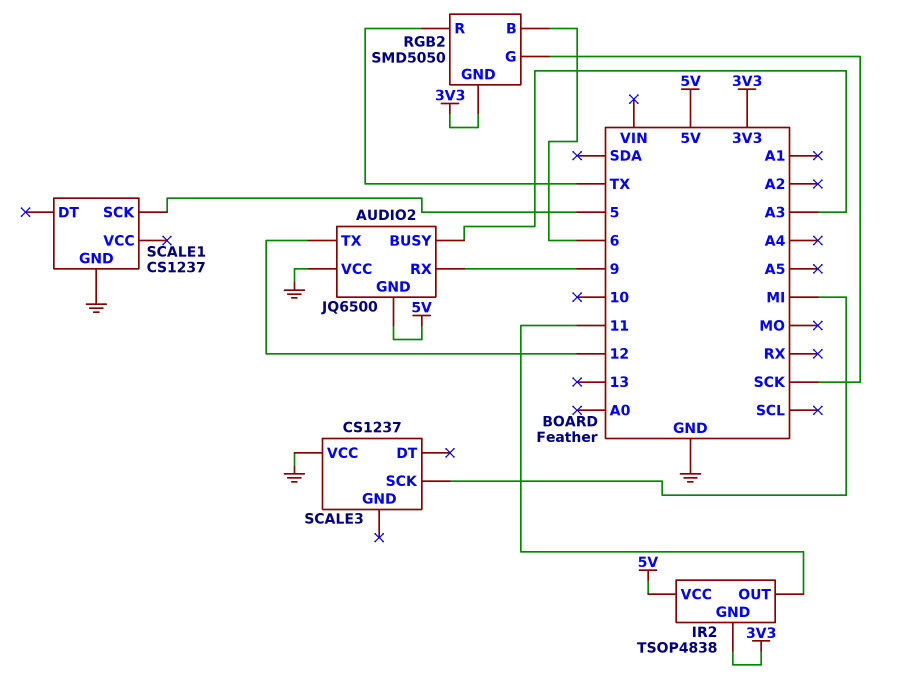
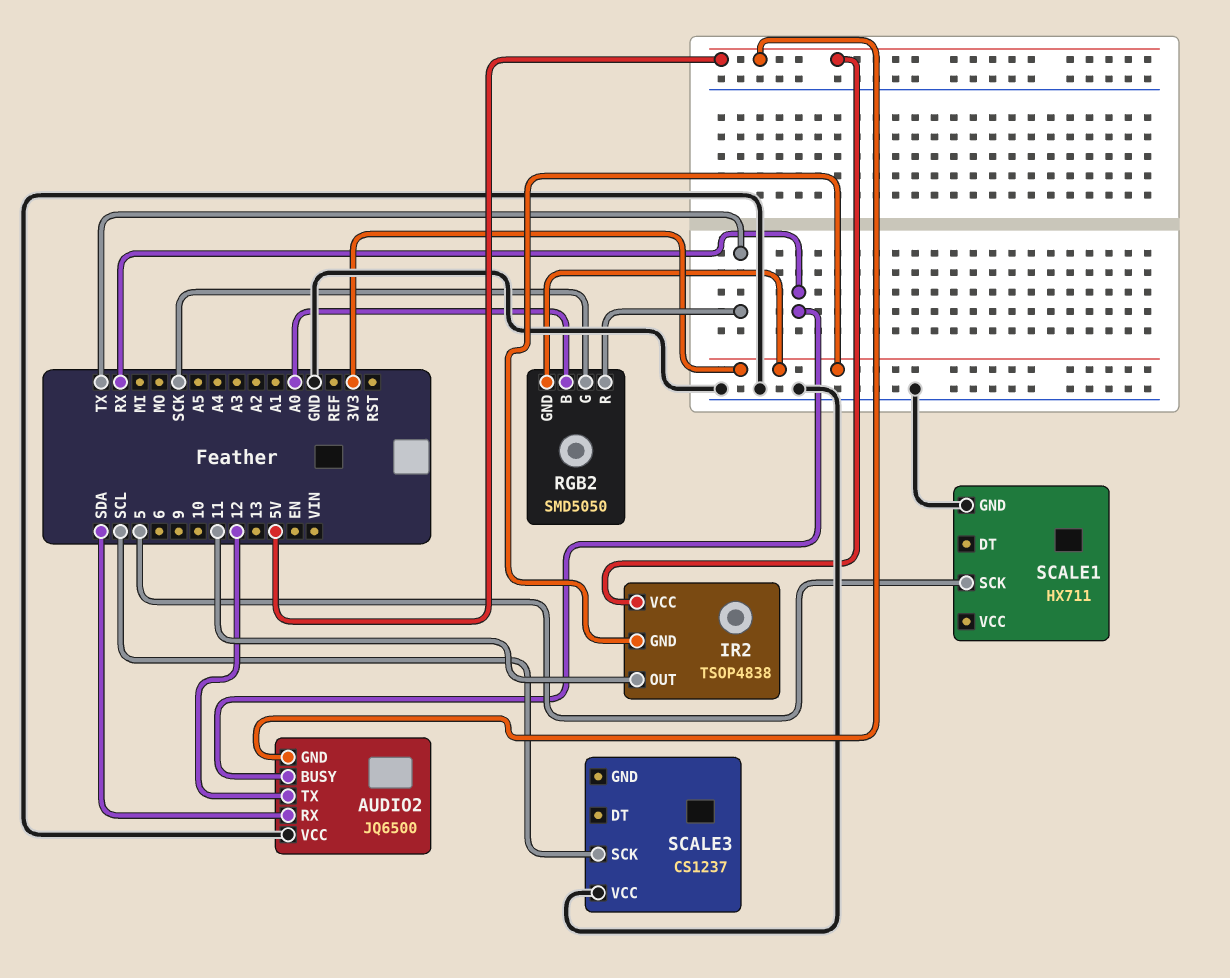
AUDIO2 pin BUSY: A3 -> RX
AUDIO2 pin RX: 9 -> SDA
RGB2 pin B: 6 -> A0
SCALE1: CS1237 -> HX711
SCALE3 pin SCK: MI -> SCL

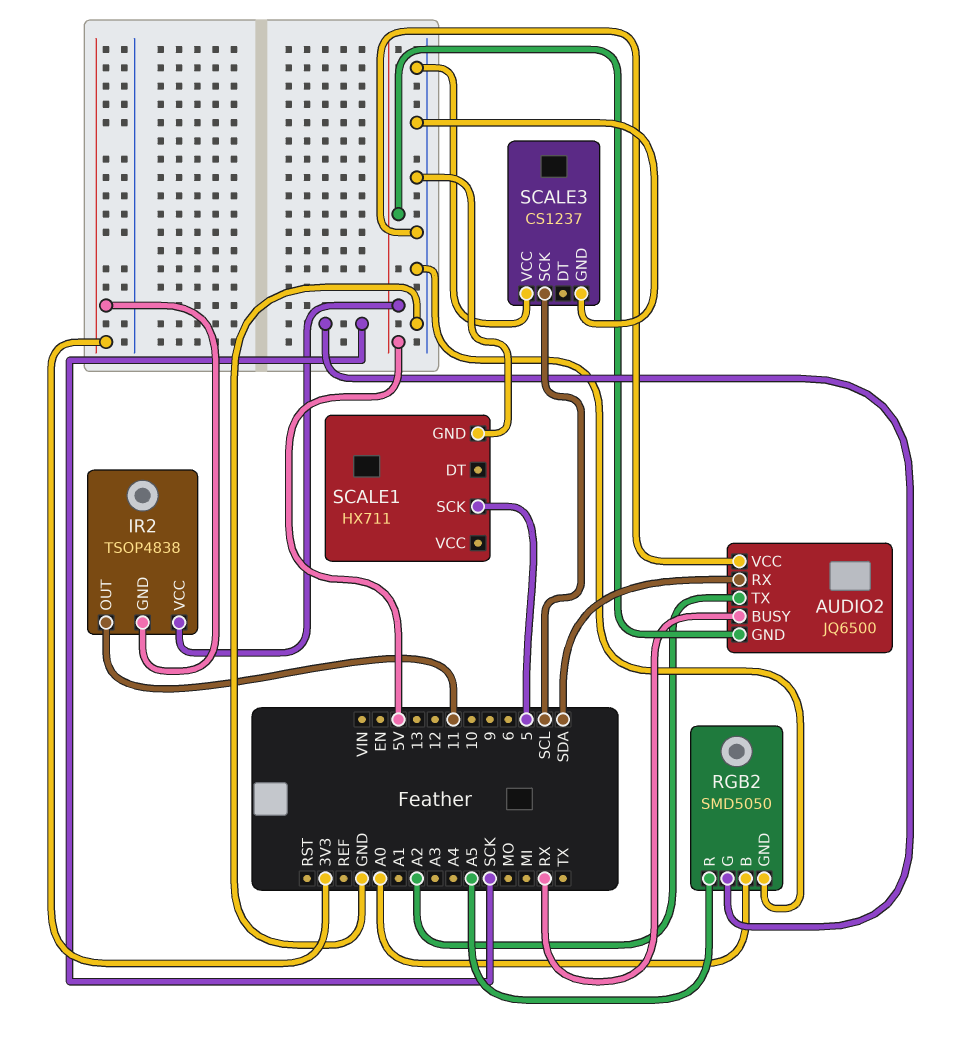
AUDIO2 pin TX: 12 -> A2
RGB2 pin GND: 3V3 -> GND
RGB2 pin R: TX -> A5
SCALE3 pin GND: none -> GND

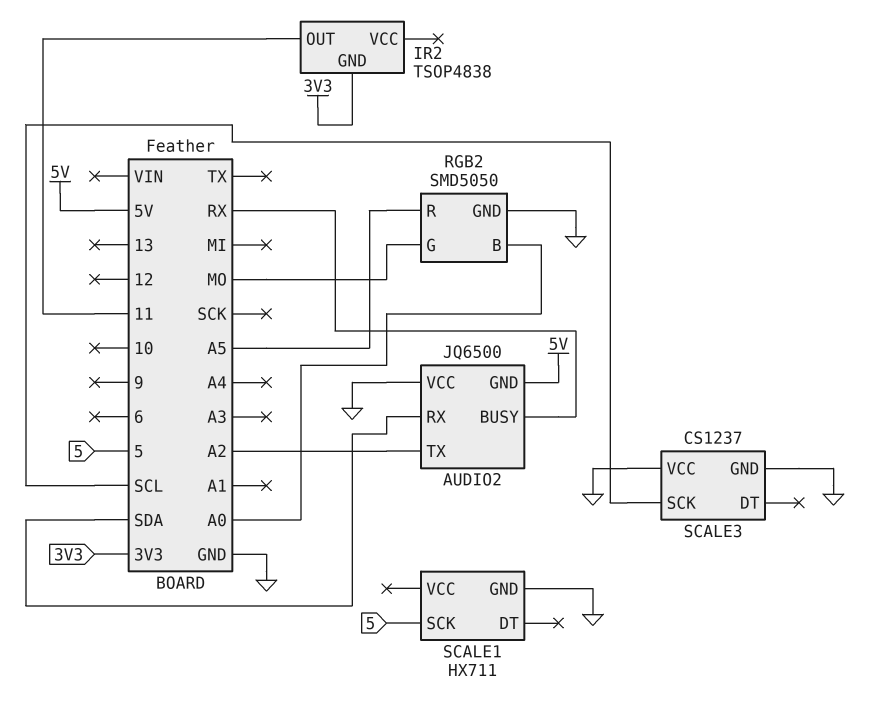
IR2 pin VCC: 5V -> none
RGB2 pin G: SCK -> MO

